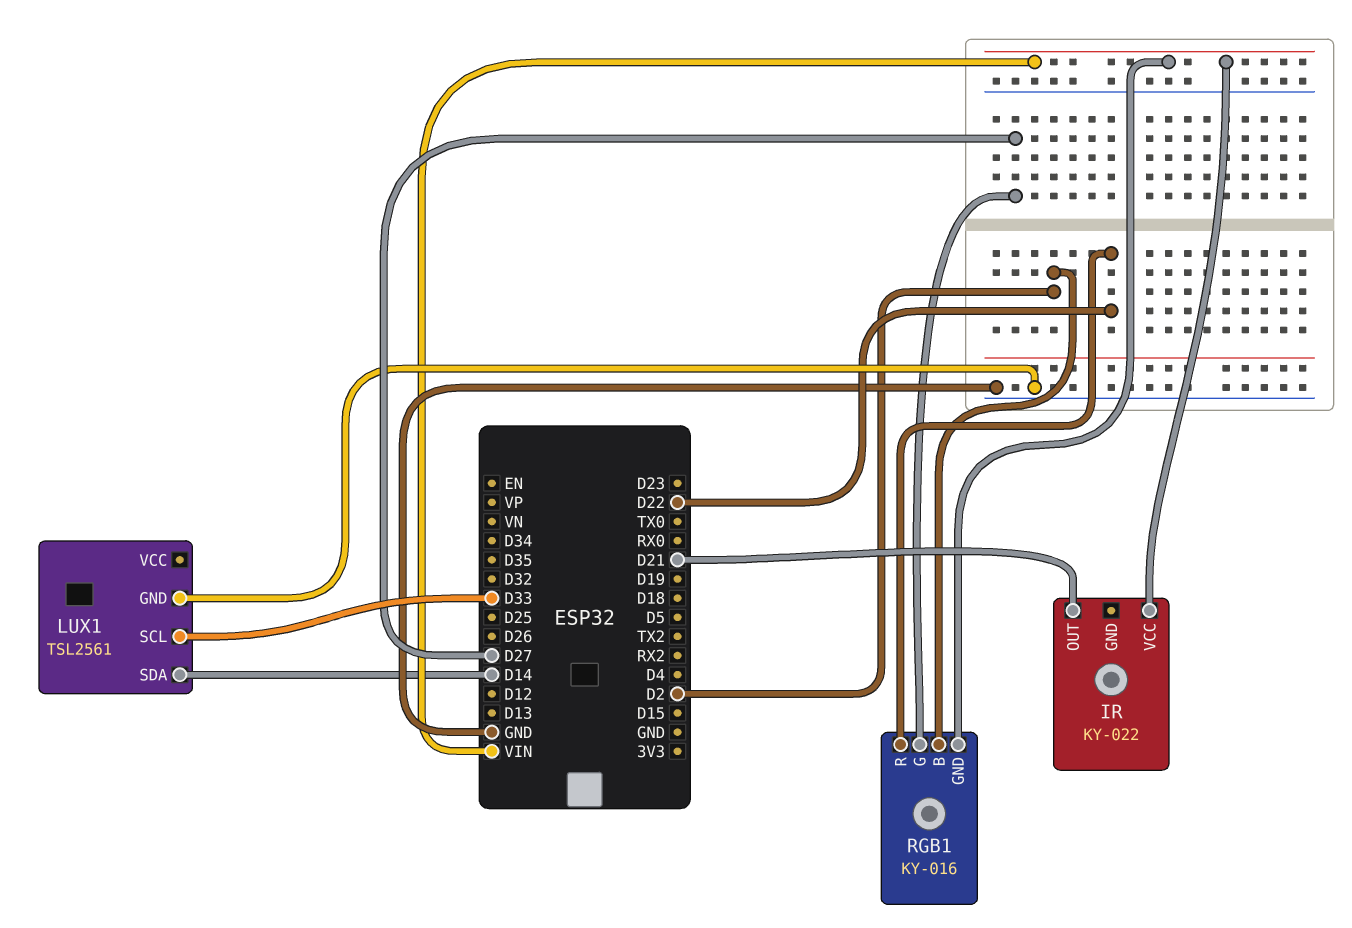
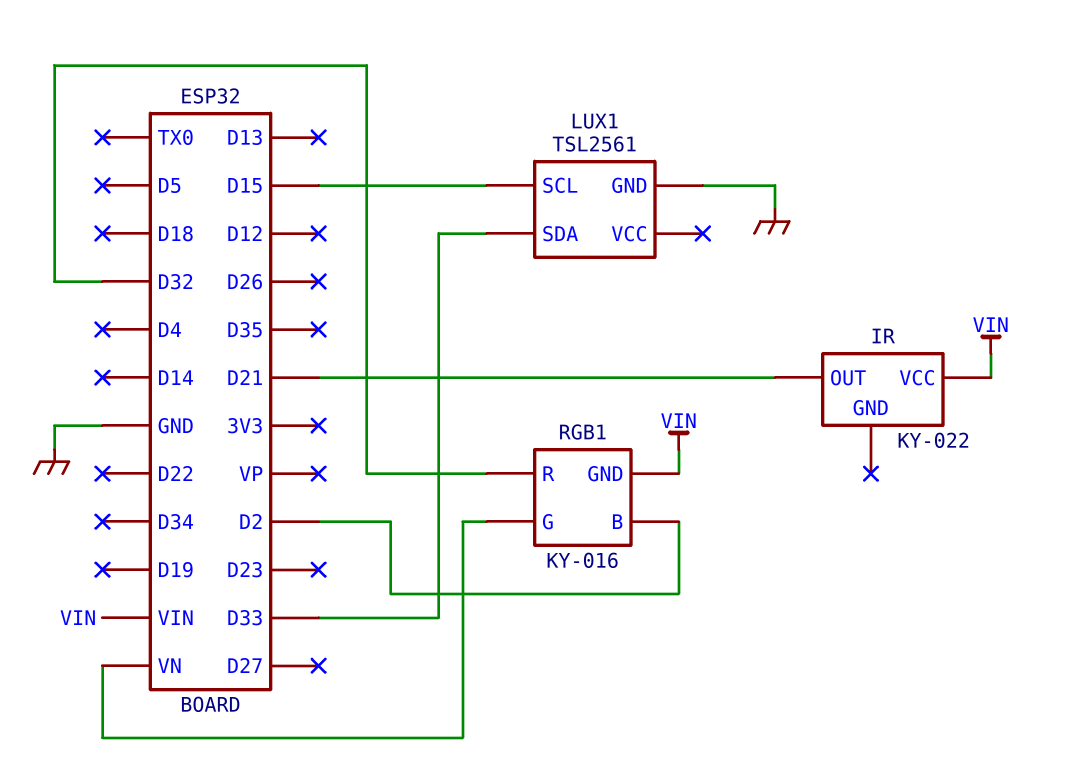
LUX1 pin SCL: D33 -> D15
LUX1 pin SDA: D14 -> D33
RGB1 pin G: D27 -> VN
RGB1 pin R: D22 -> D32

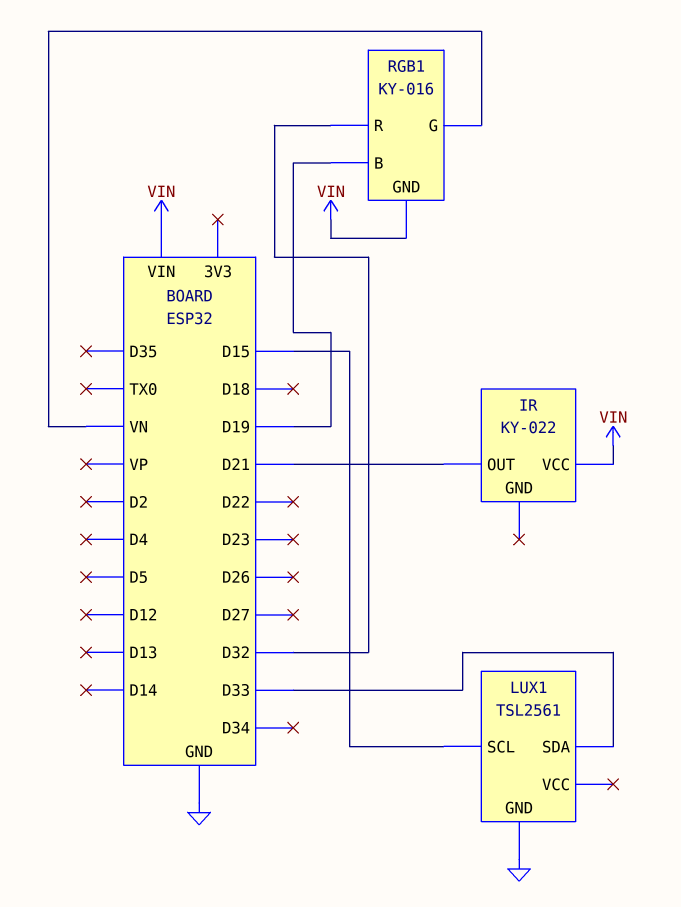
RGB1 pin B: D2 -> D19

